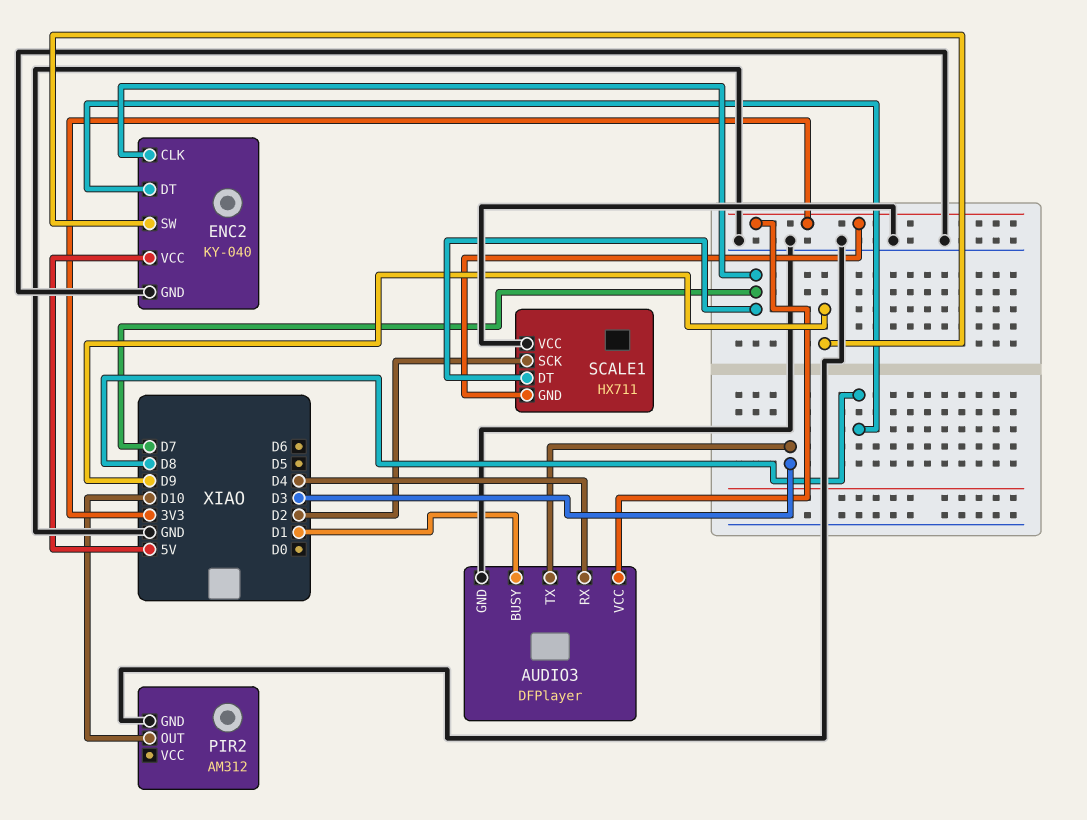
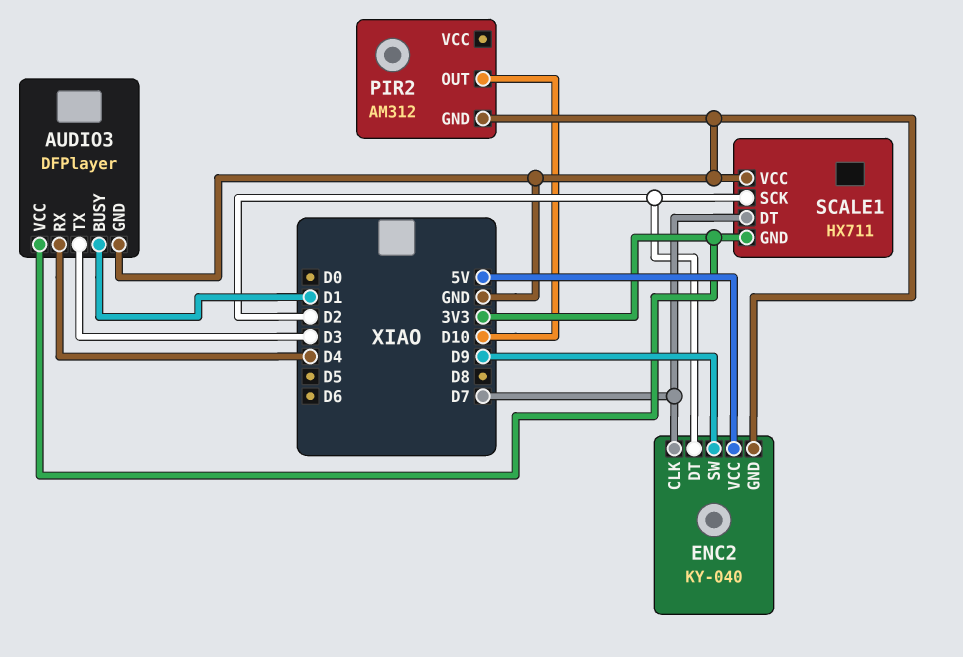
ENC2 pin DT: D8 -> D2

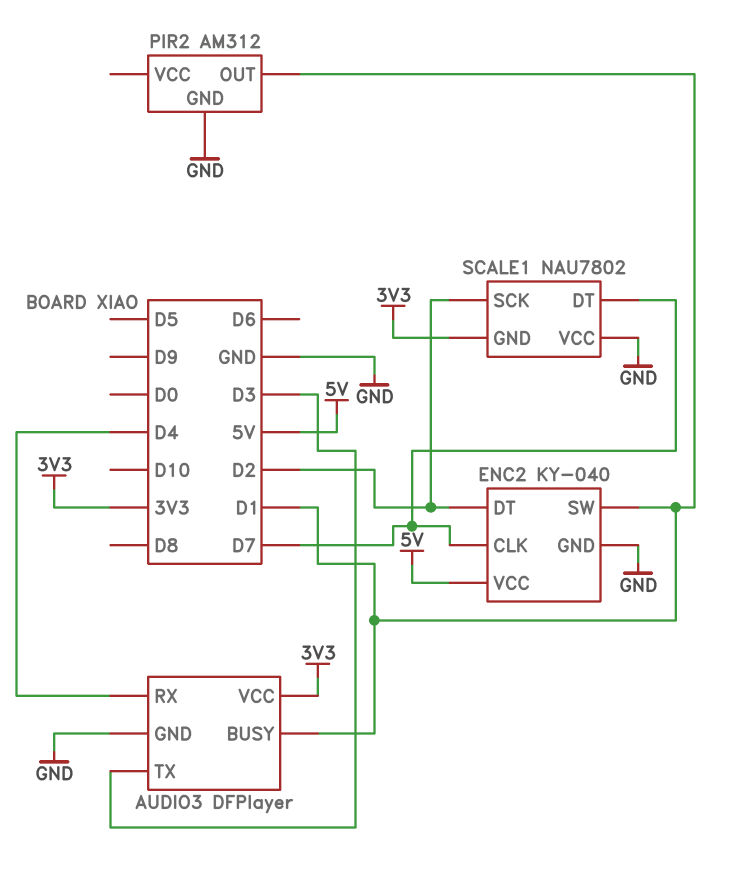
ENC2 pin SW: D9 -> D1
PIR2 pin OUT: D10 -> D1
SCALE1: HX711 -> NAU7802

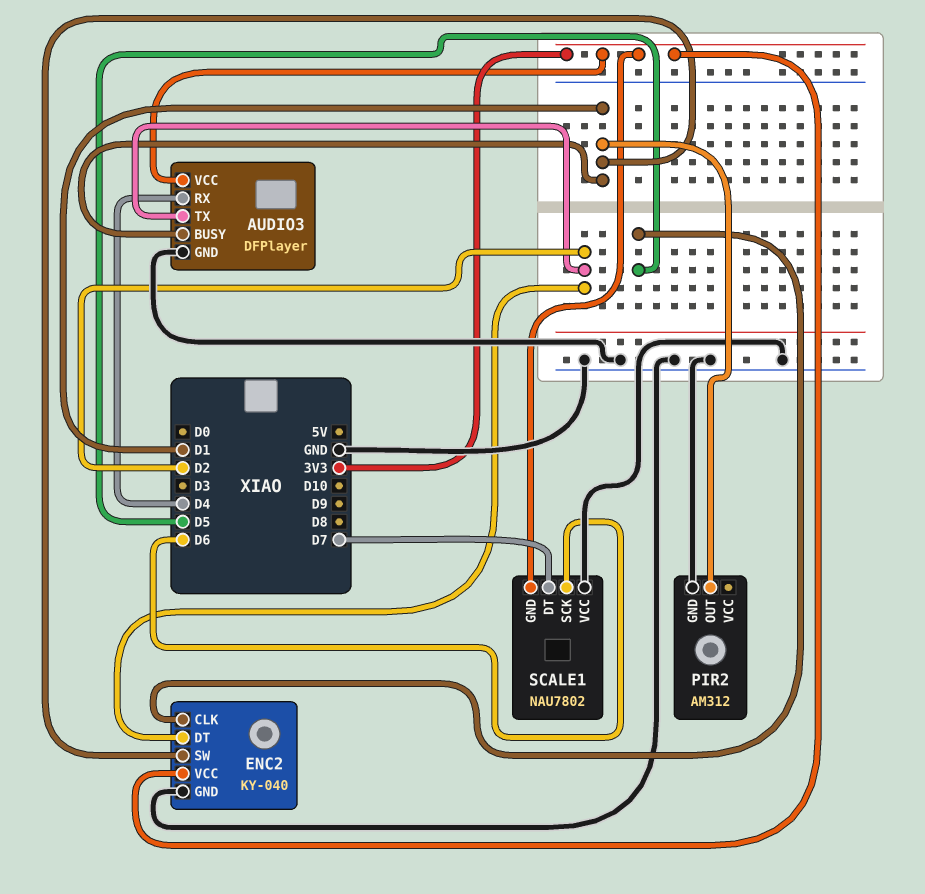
AUDIO3 pin TX: D3 -> D2
ENC2 pin CLK: D7 -> D5
ENC2 pin VCC: 5V -> 3V3
SCALE1 pin SCK: D2 -> D6

